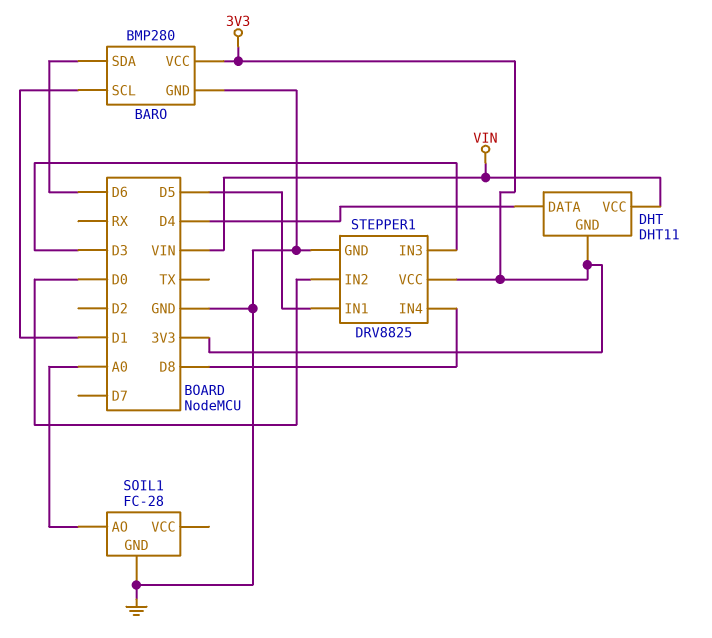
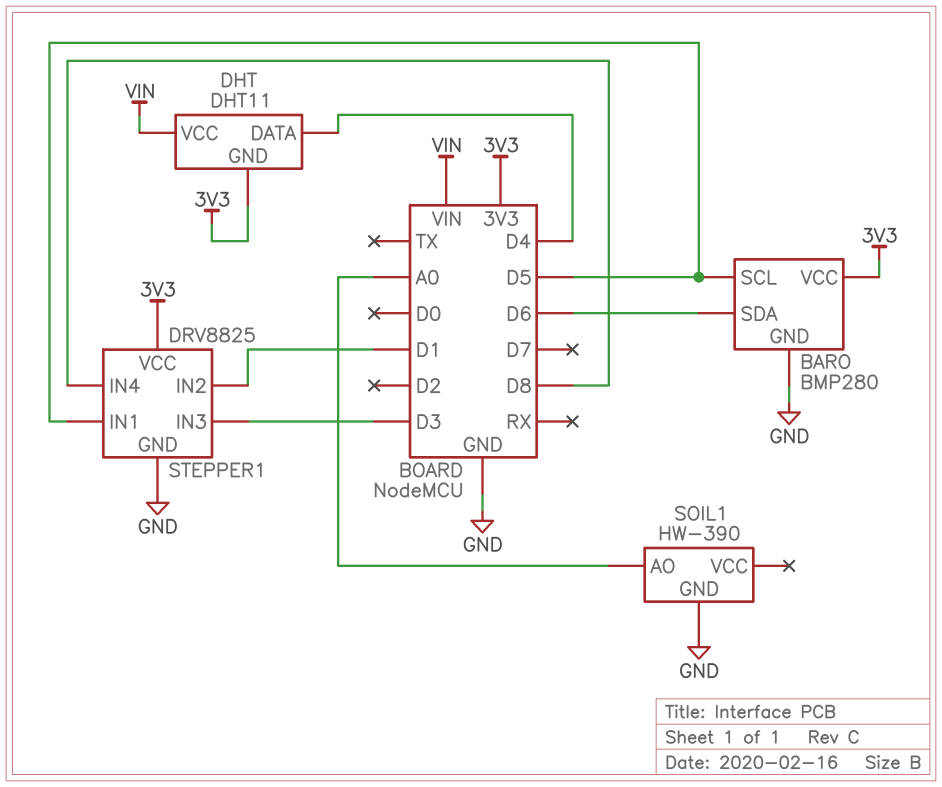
BARO pin SCL: D1 -> D5
SOIL1: FC-28 -> HW-390
STEPPER1 pin IN2: D0 -> D1

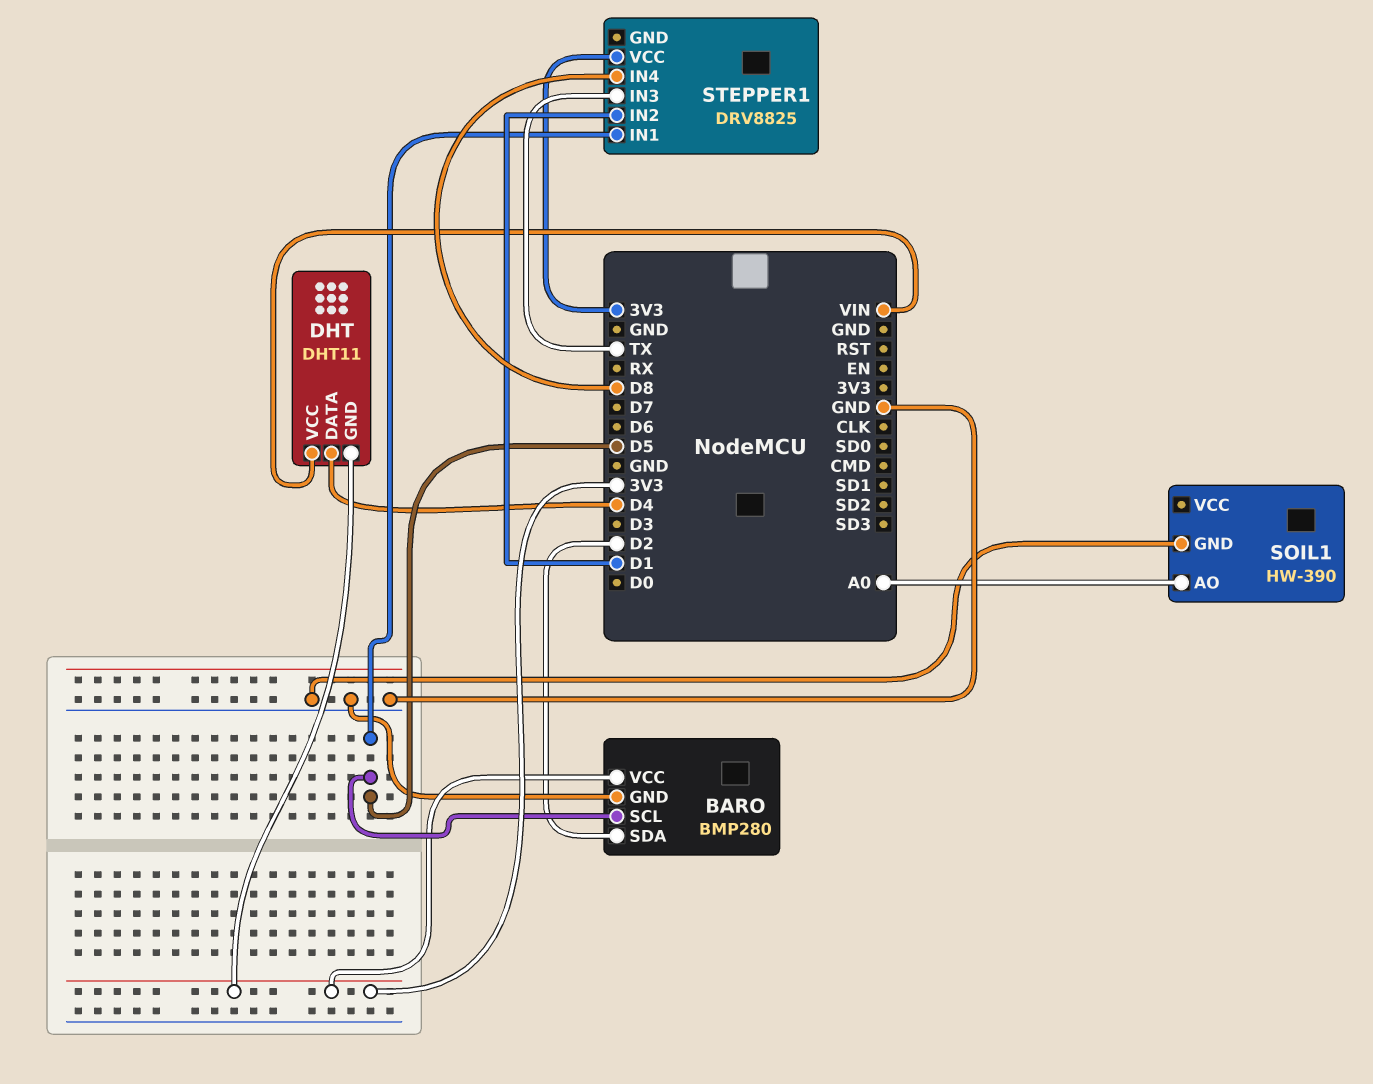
BARO pin SDA: D6 -> D2
STEPPER1 pin GND: GND -> none
STEPPER1 pin IN3: D3 -> TX

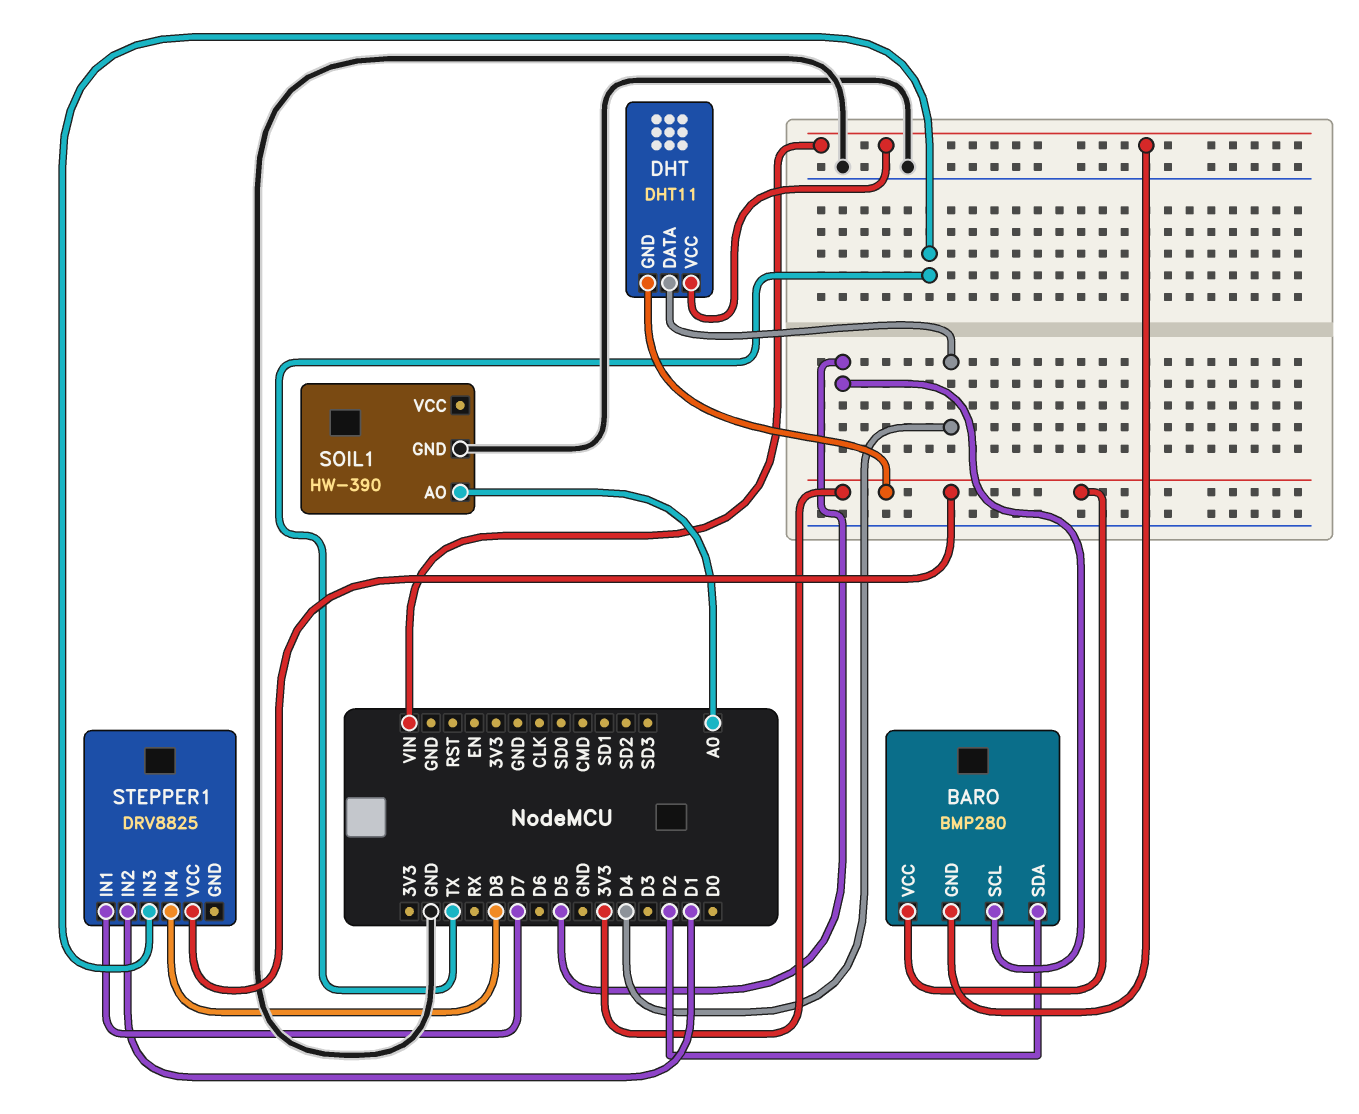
BARO pin GND: GND -> VIN
STEPPER1 pin IN1: D5 -> D7

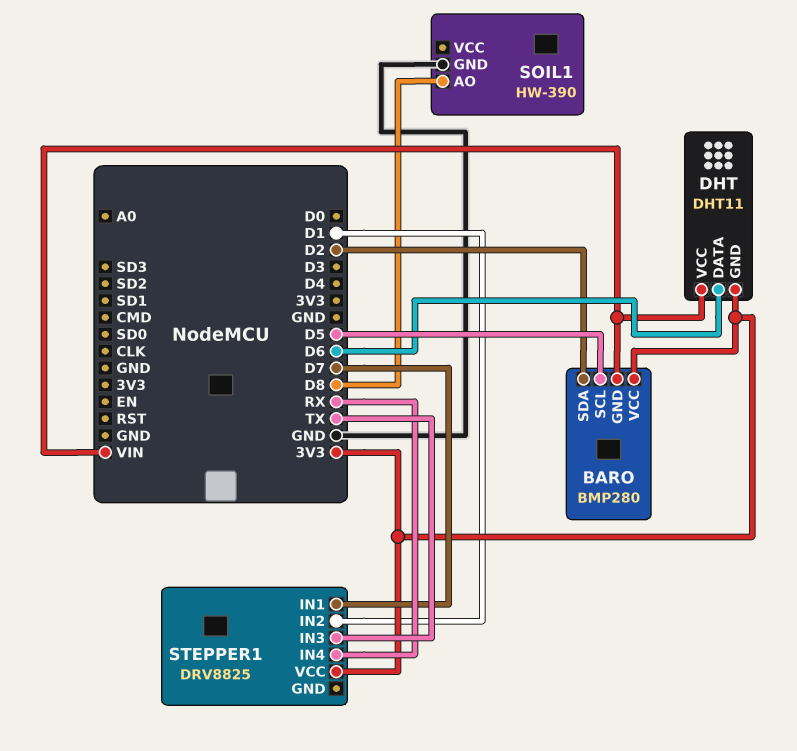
DHT pin DATA: D4 -> D6
SOIL1 pin AO: A0 -> D8
STEPPER1 pin IN4: D8 -> RX

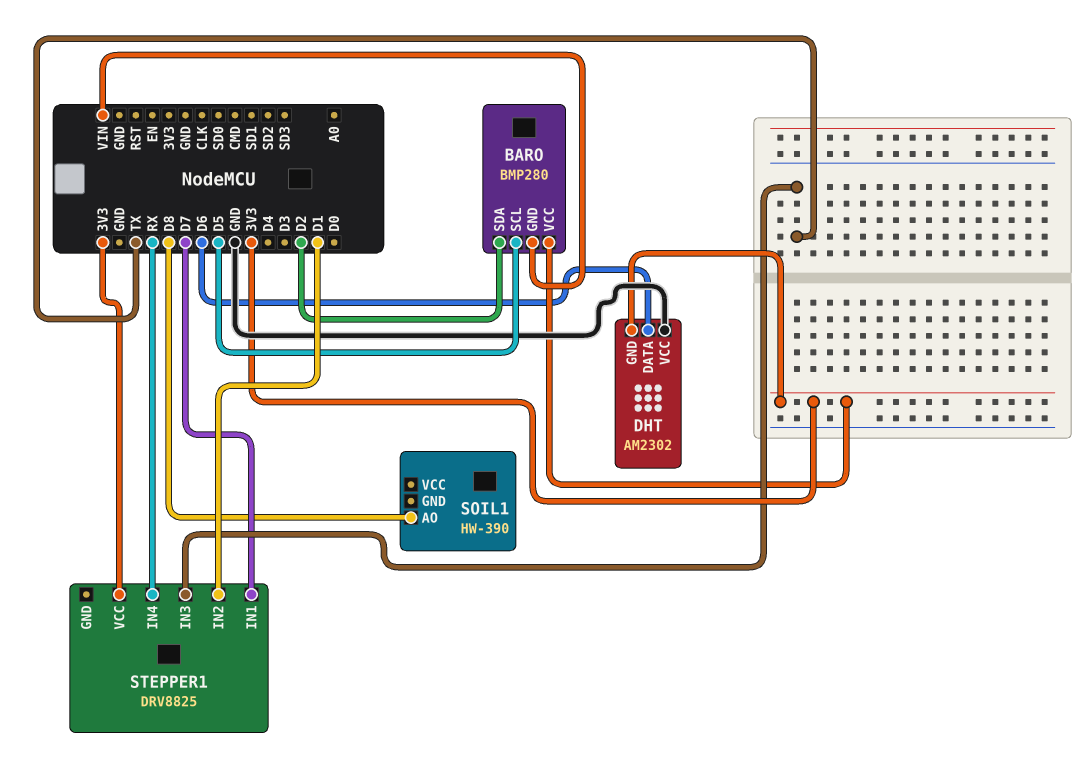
DHT: DHT11 -> AM2302
DHT pin VCC: VIN -> GND
SOIL1 pin GND: GND -> none

